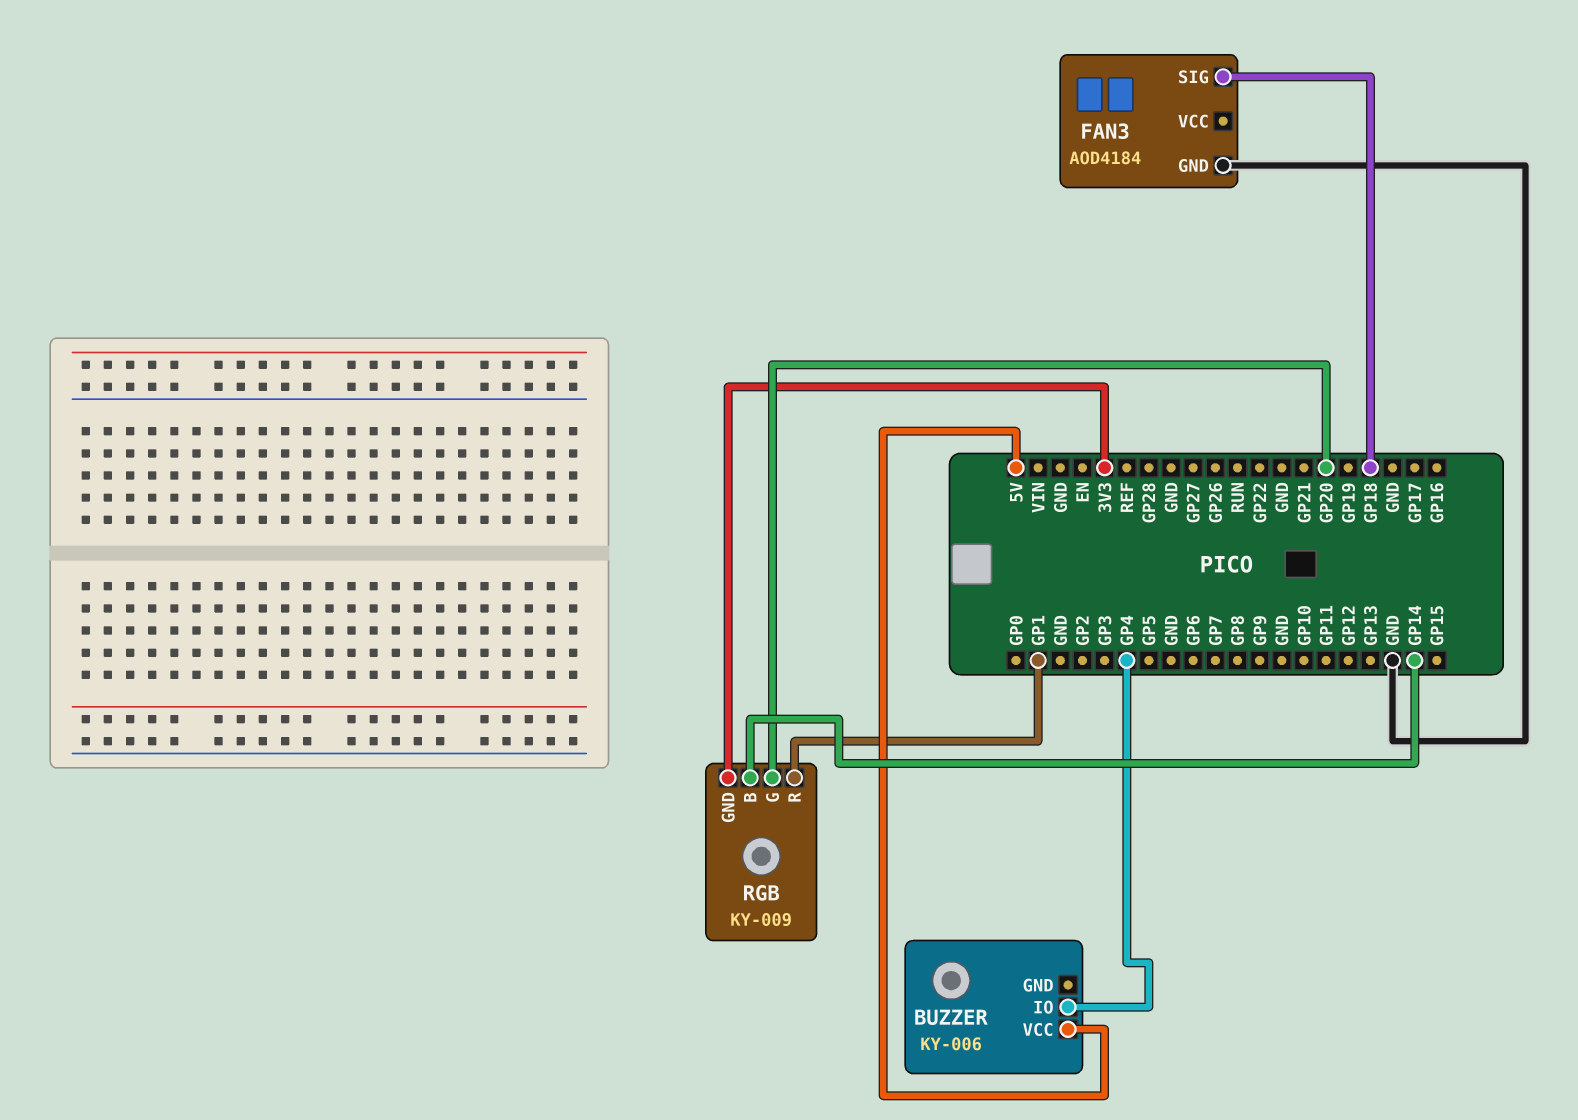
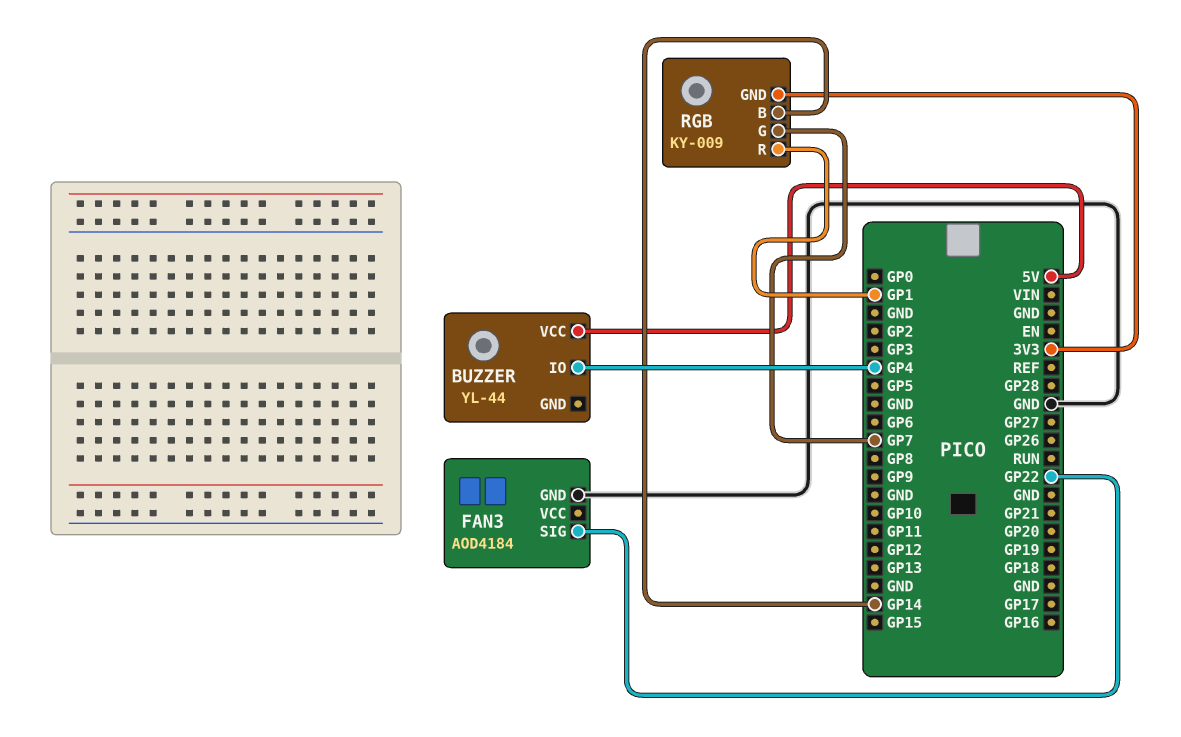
BUZZER: KY-006 -> YL-44
FAN3 pin SIG: GP18 -> GP22
RGB pin G: GP20 -> GP7

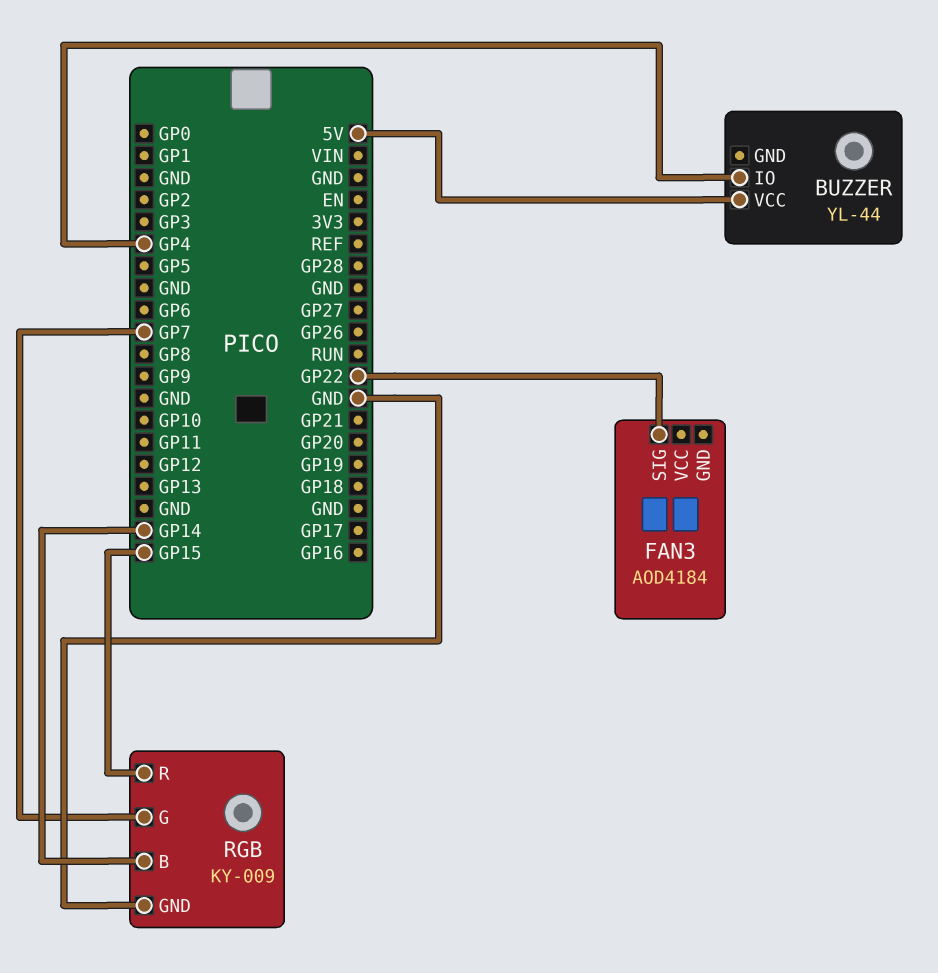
FAN3 pin GND: GND -> none
RGB pin GND: 3V3 -> GND
RGB pin R: GP1 -> GP15

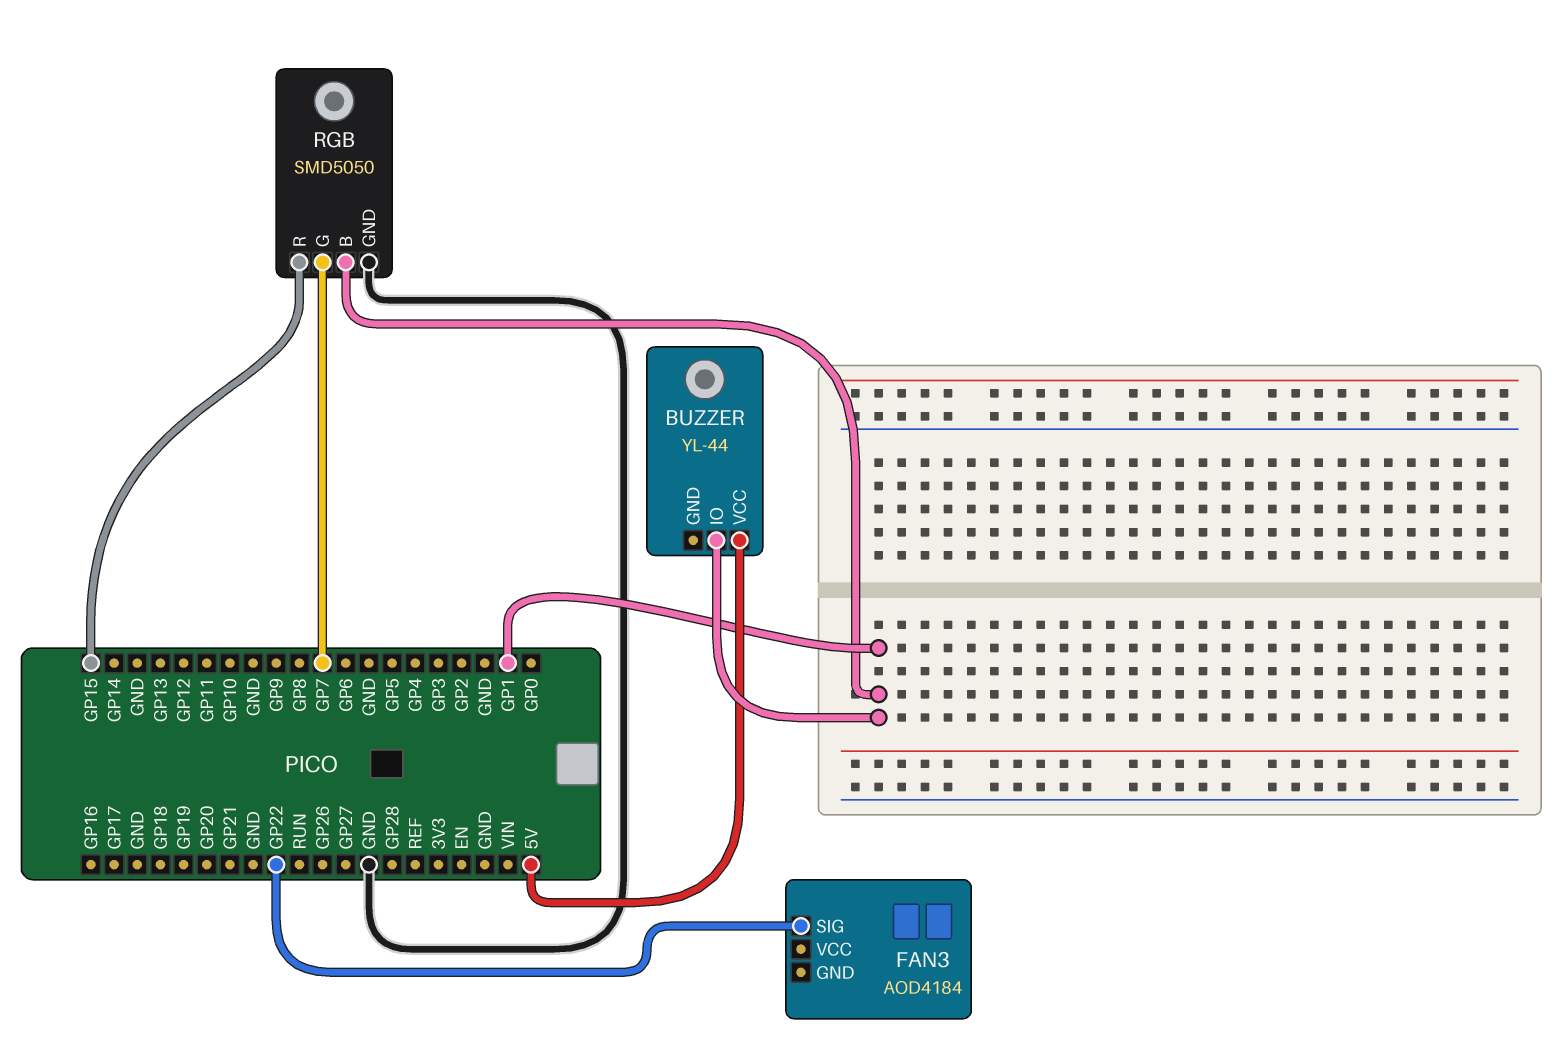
BUZZER pin IO: GP4 -> GP1
RGB: KY-009 -> SMD5050
RGB pin B: GP14 -> GP1

